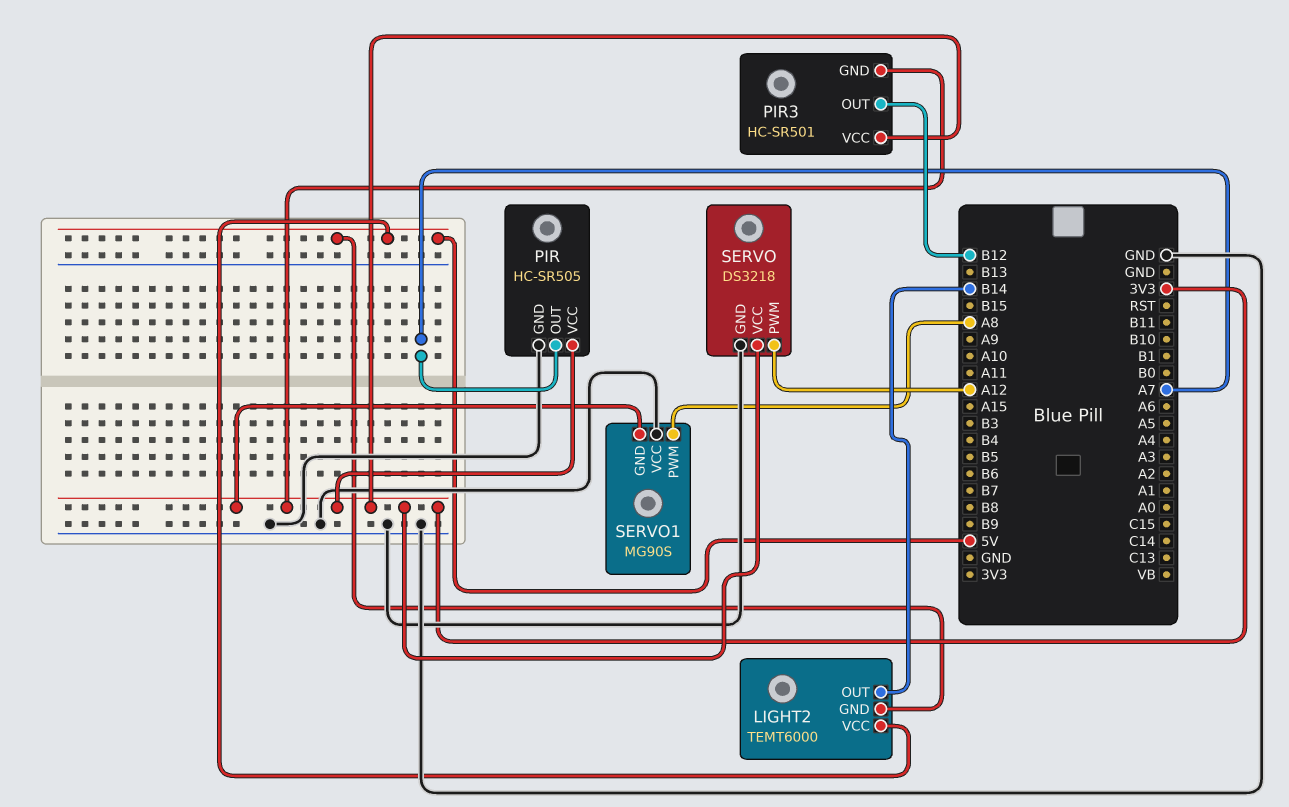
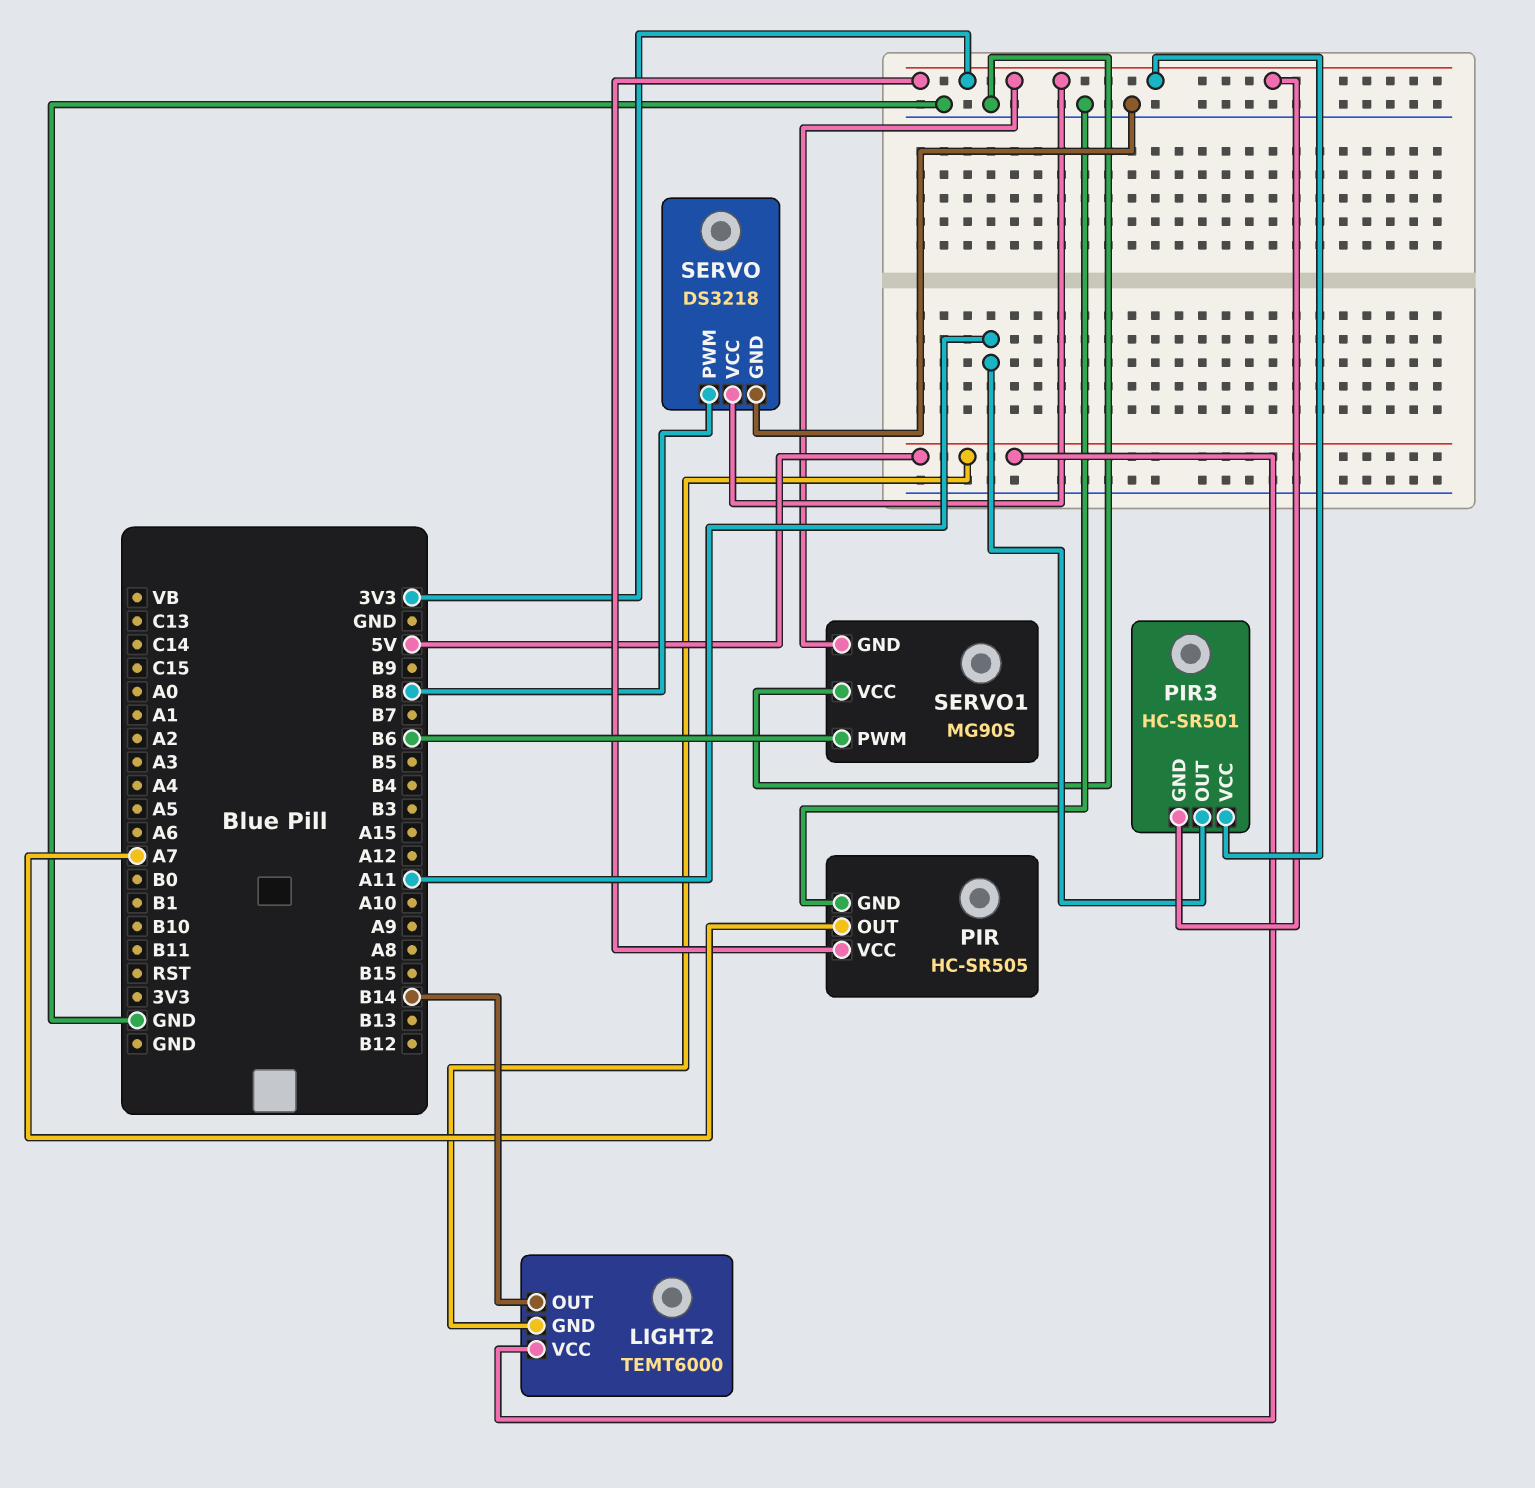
PIR3 pin OUT: B12 -> A11
SERVO pin PWM: A12 -> B8
SERVO1 pin PWM: A8 -> B6

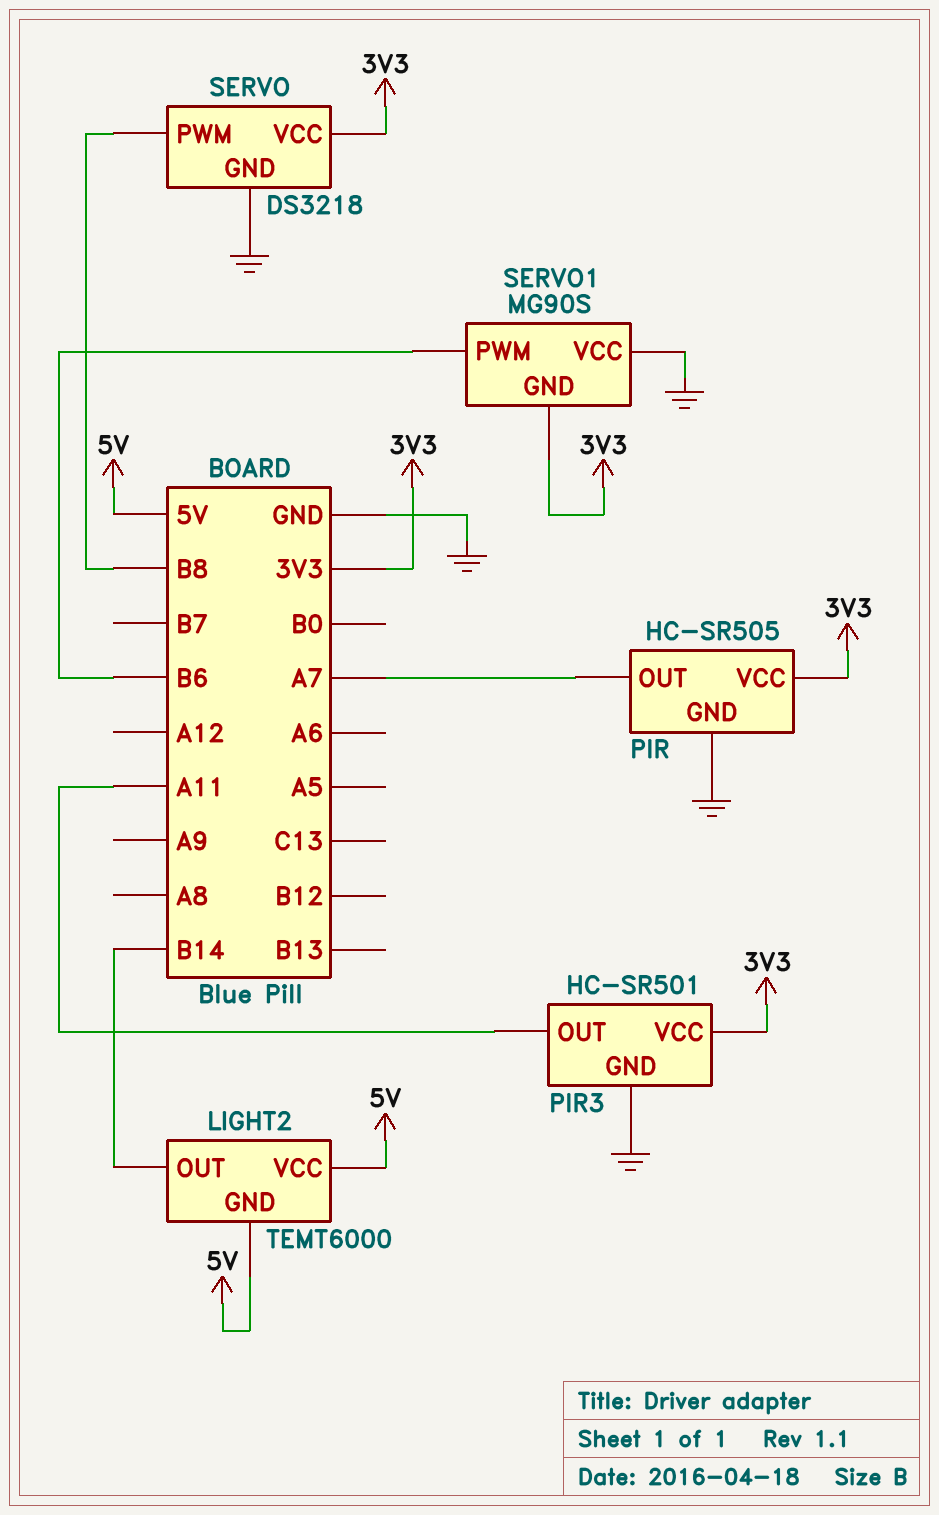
PIR3 pin GND: 3V3 -> GND

